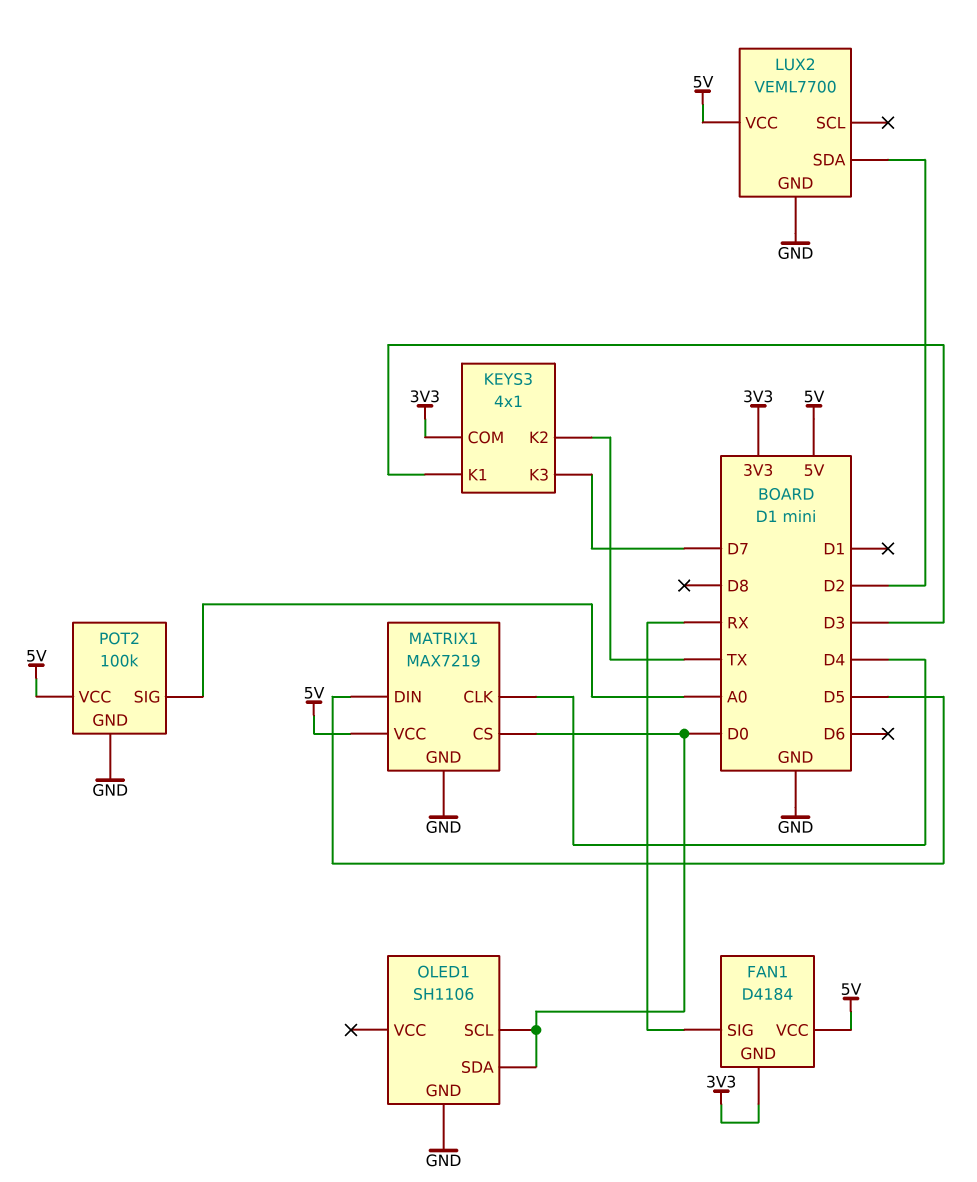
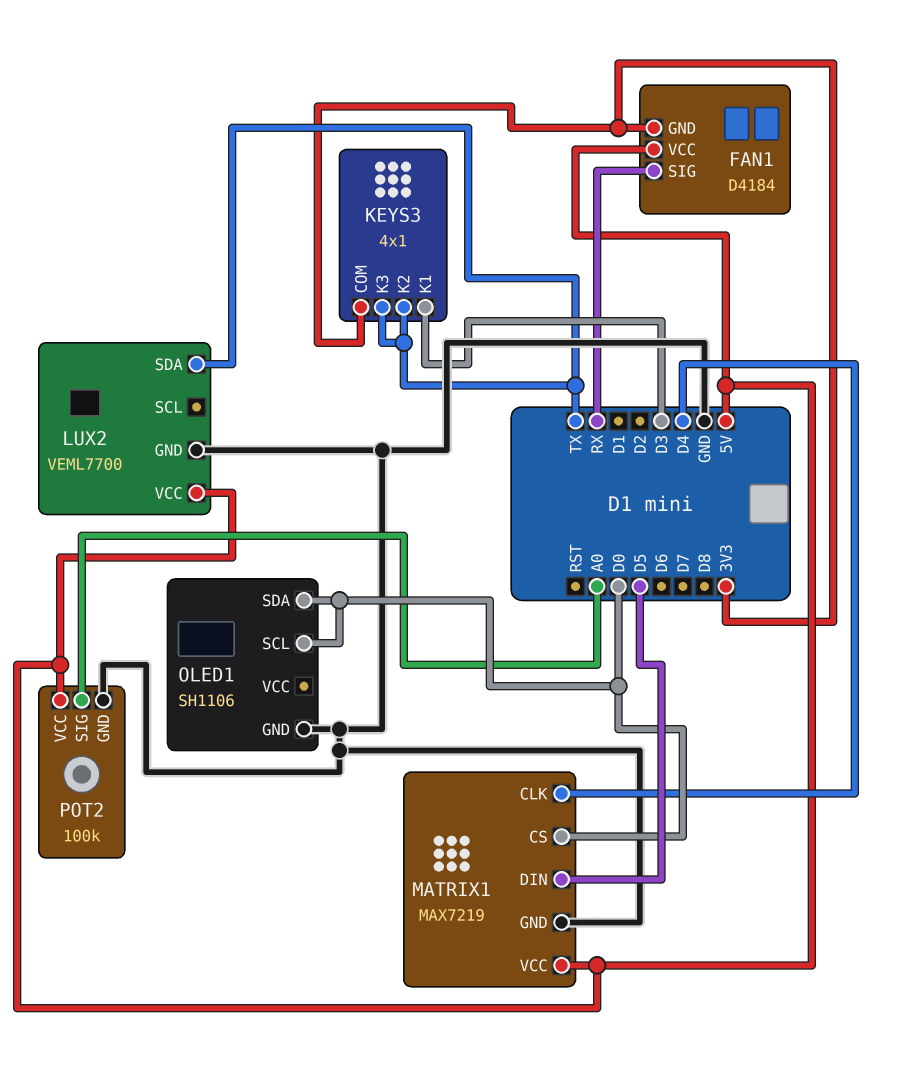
KEYS3 pin K3: D7 -> TX
LUX2 pin SDA: D2 -> TX

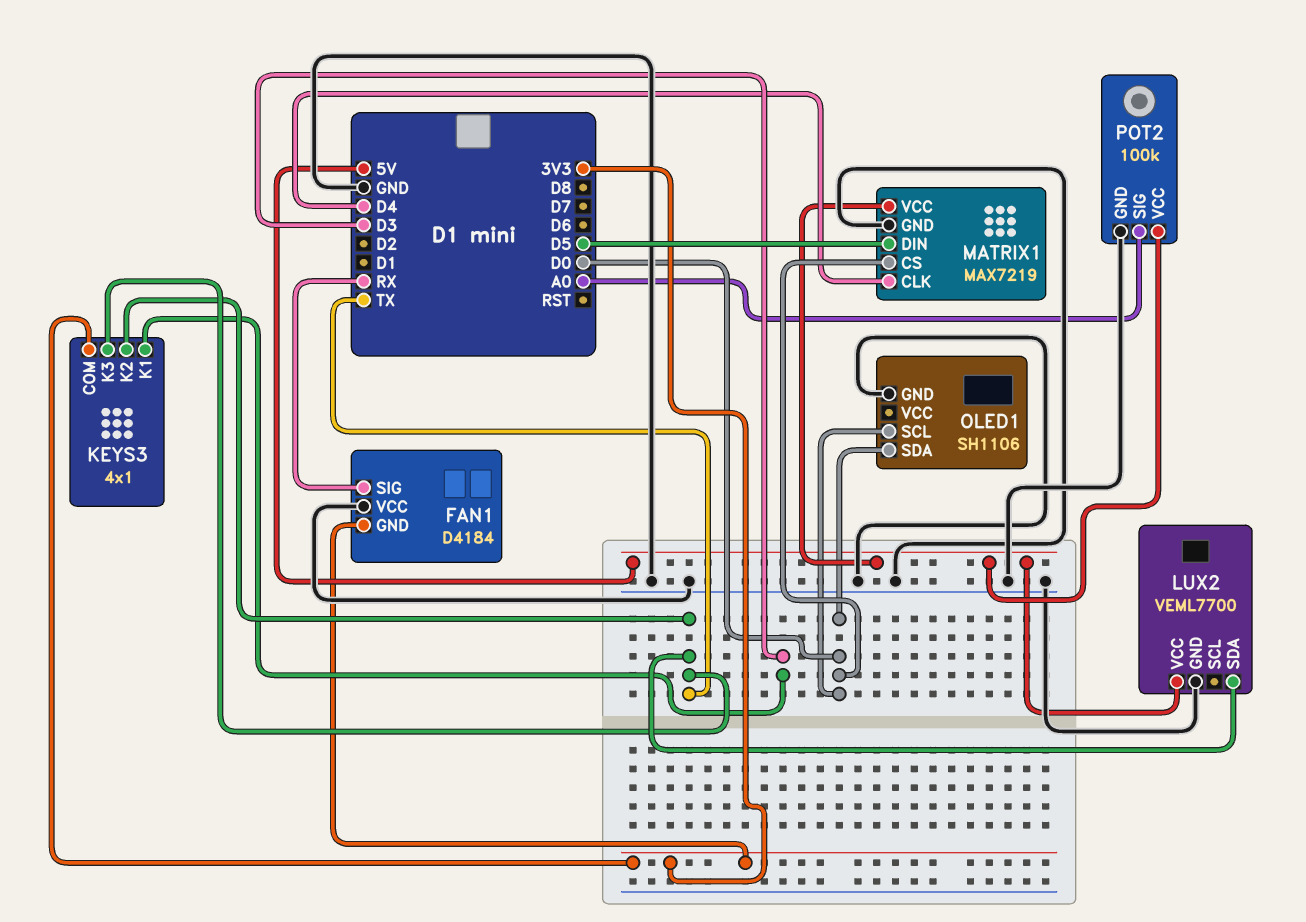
FAN1 pin VCC: 5V -> GND

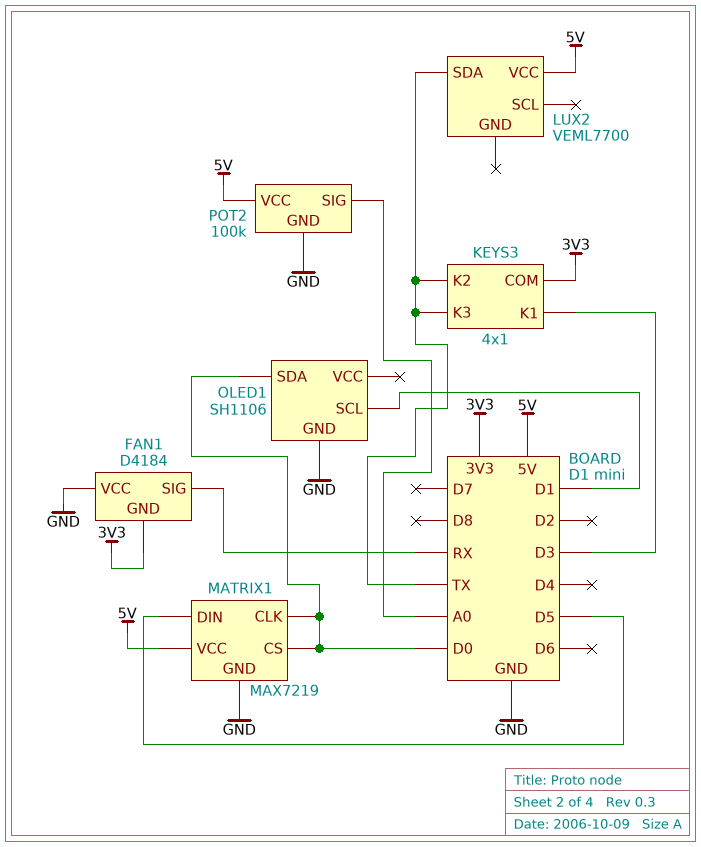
LUX2 pin GND: GND -> none
MATRIX1 pin CLK: D4 -> D0
OLED1 pin SCL: D0 -> D1

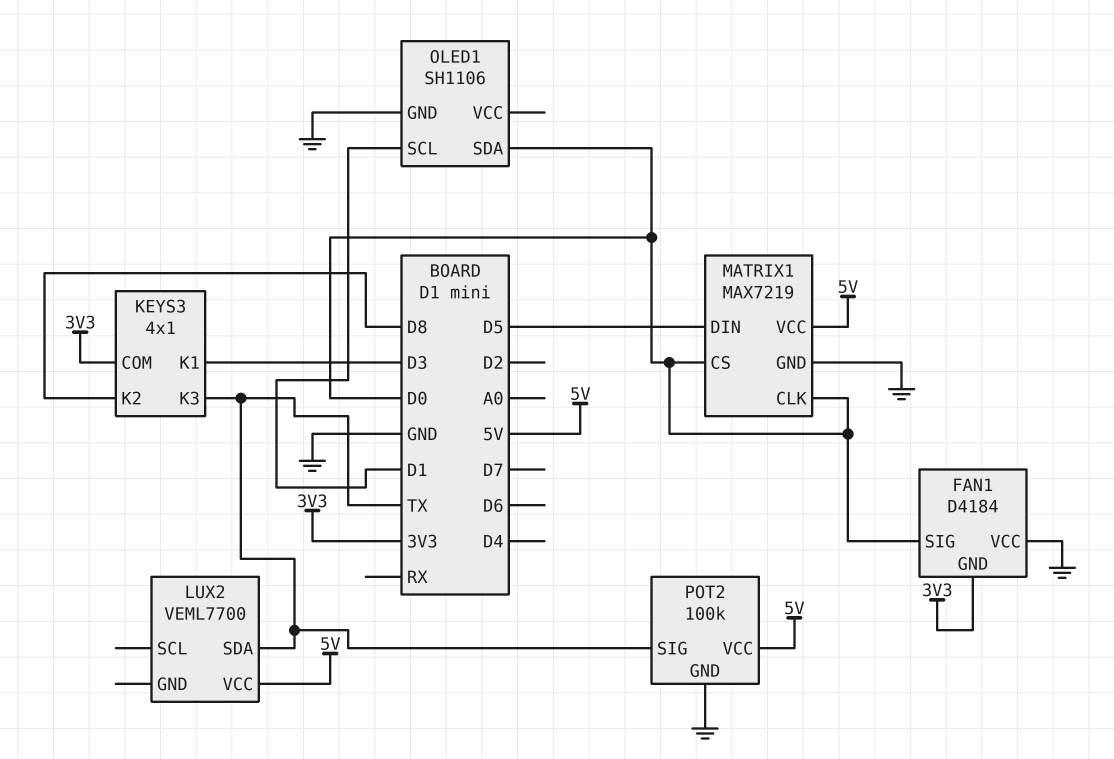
FAN1 pin SIG: RX -> D0
KEYS3 pin K2: TX -> D8
POT2 pin SIG: A0 -> TX

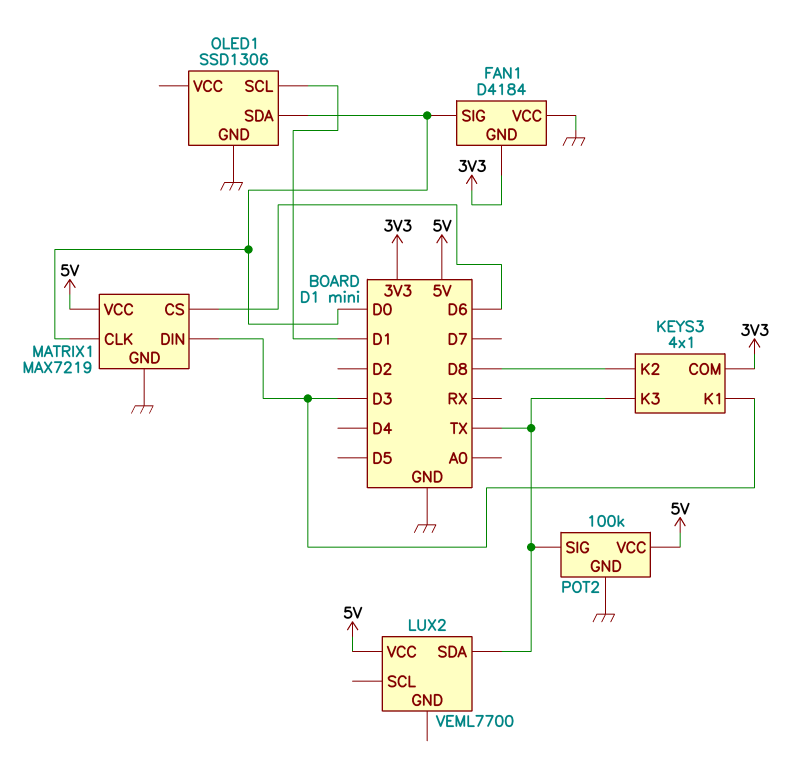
MATRIX1 pin CS: D0 -> D6
MATRIX1 pin DIN: D5 -> D3
OLED1: SH1106 -> SSD1306

